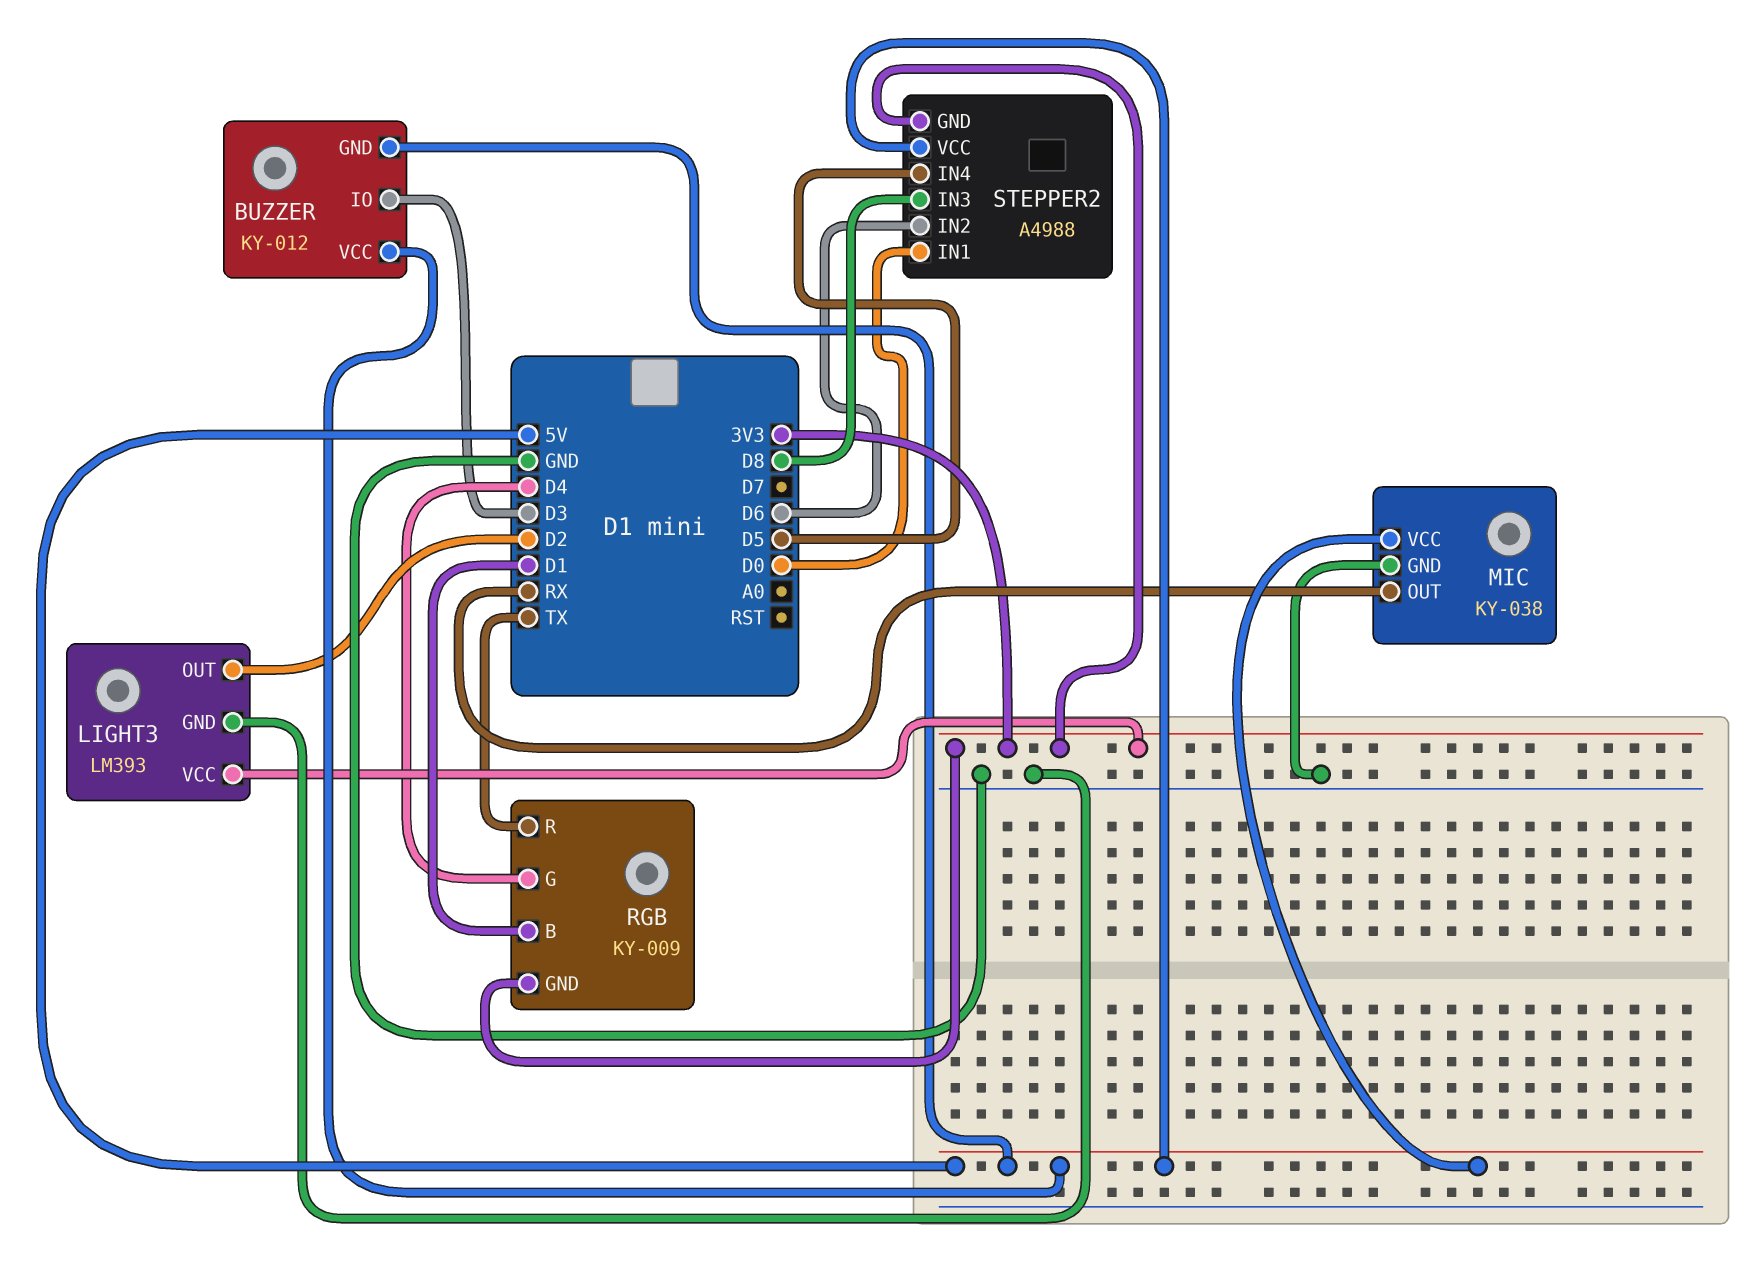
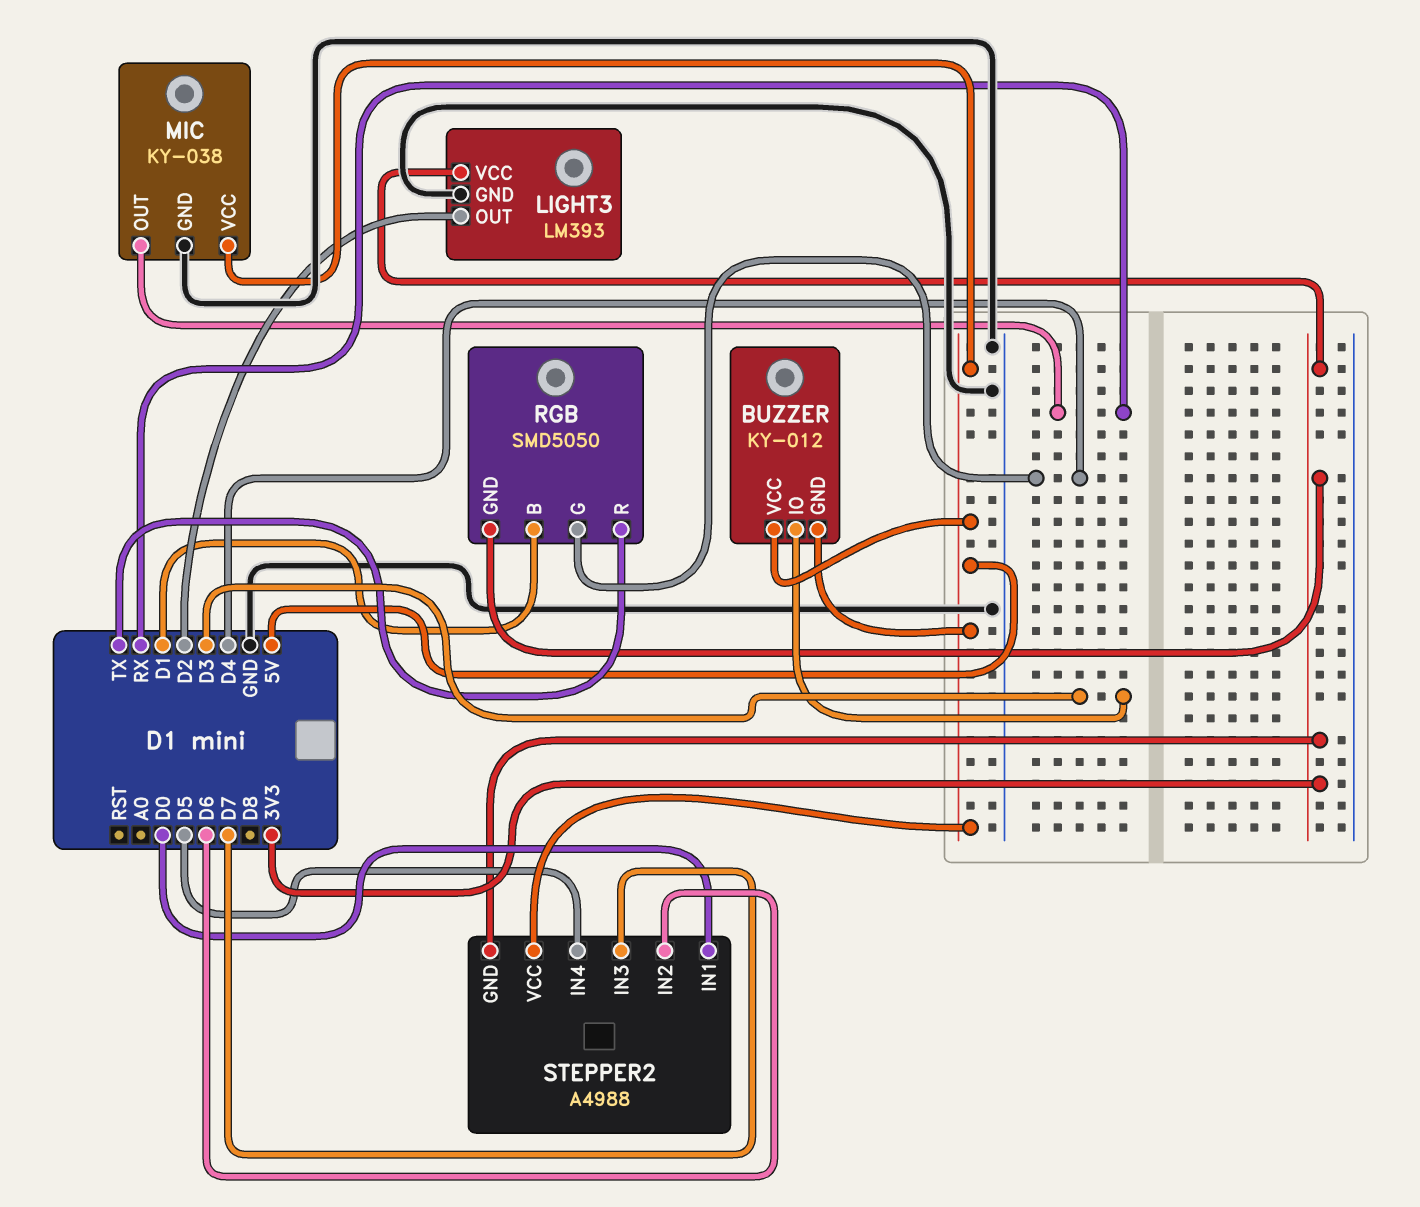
RGB: KY-009 -> SMD5050
STEPPER2 pin IN3: D8 -> D7

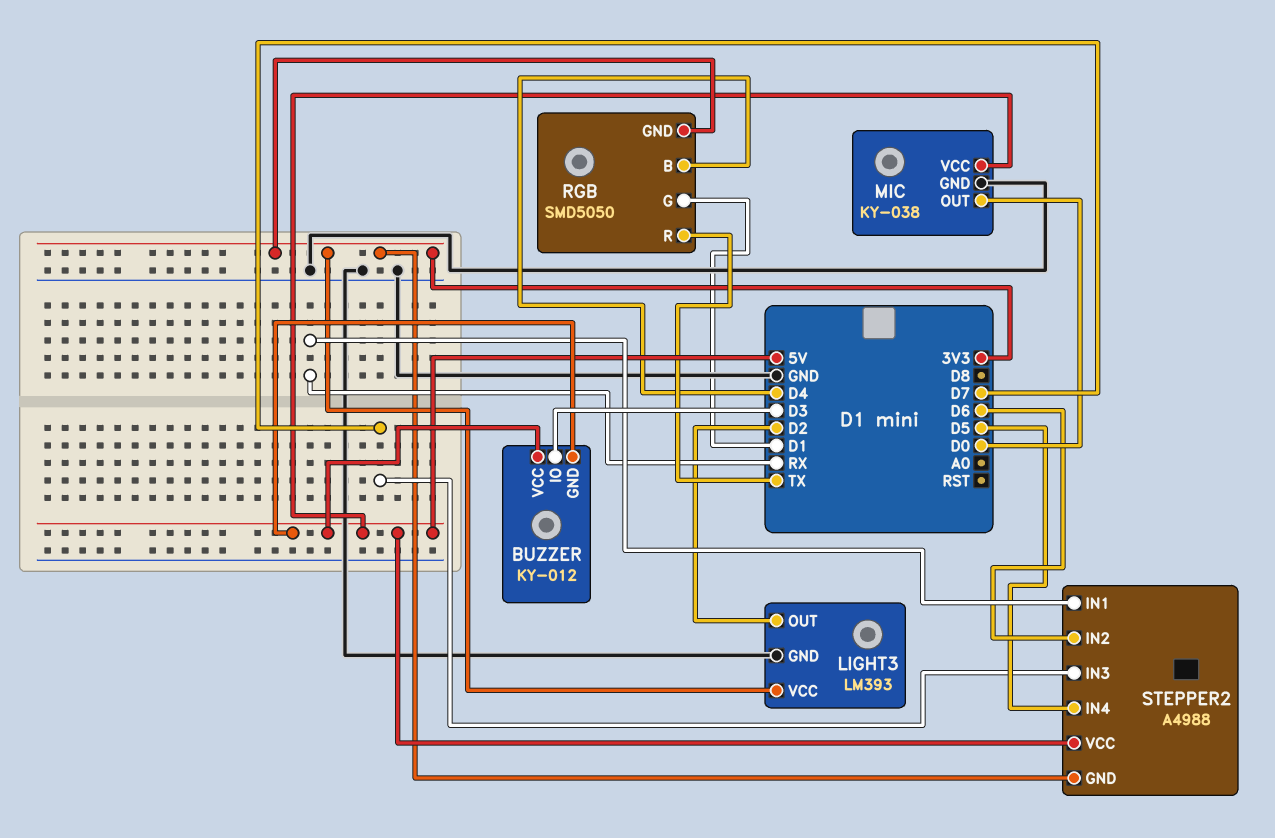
MIC pin OUT: RX -> D0
RGB pin B: D1 -> D4
RGB pin G: D4 -> D1
STEPPER2 pin IN1: D0 -> RX

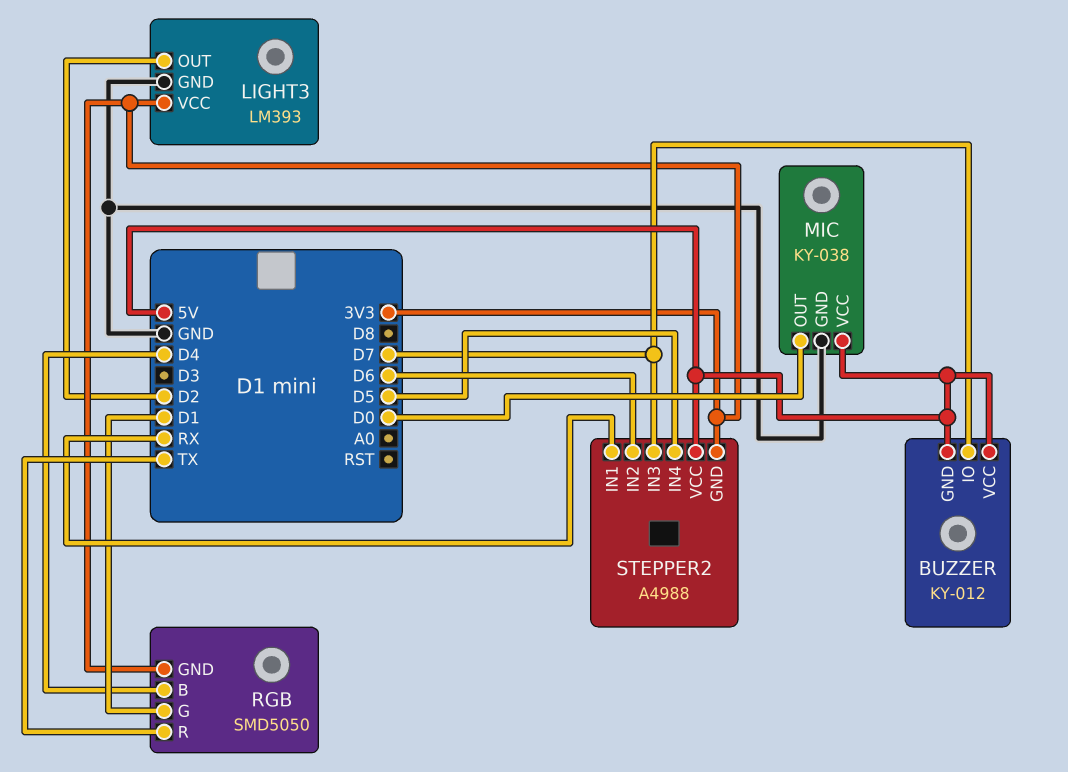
BUZZER pin IO: D3 -> D7

